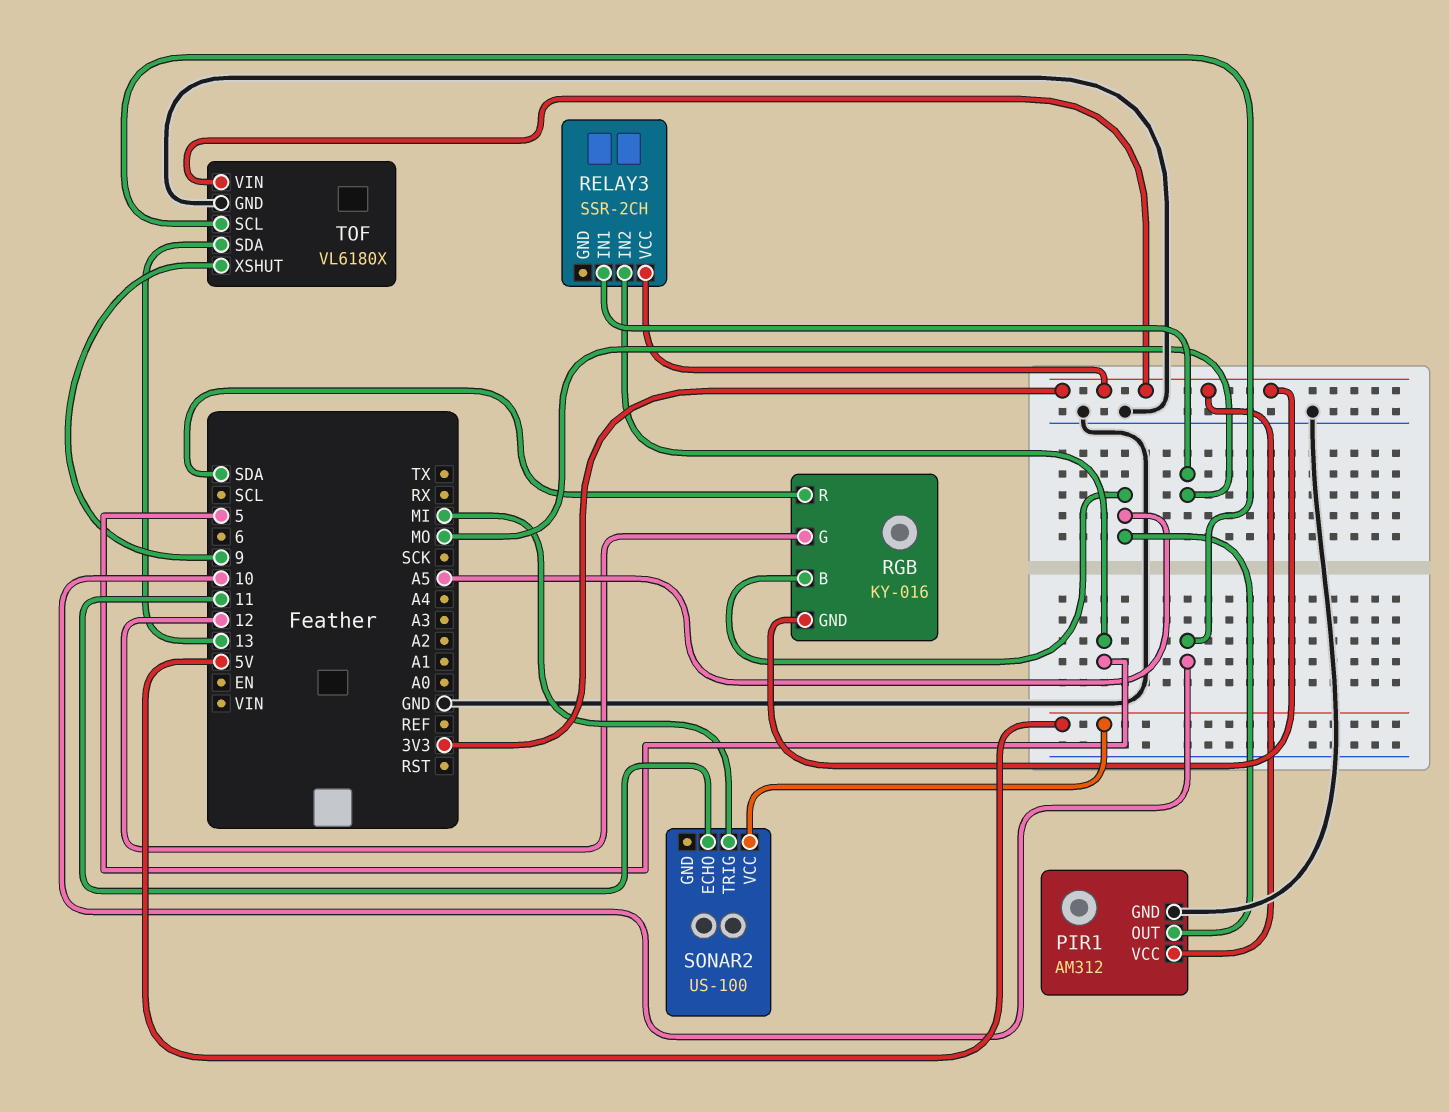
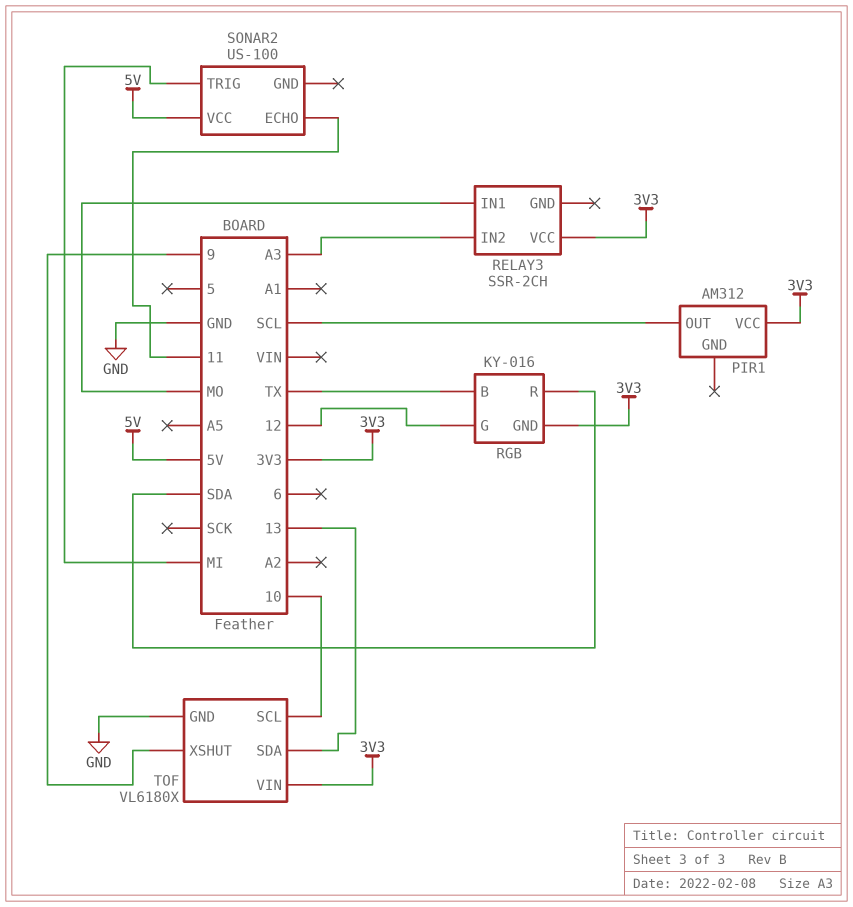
PIR1 pin GND: GND -> none
PIR1 pin OUT: A5 -> SCL
RELAY3 pin IN2: 5 -> A3
RGB pin B: A5 -> TX

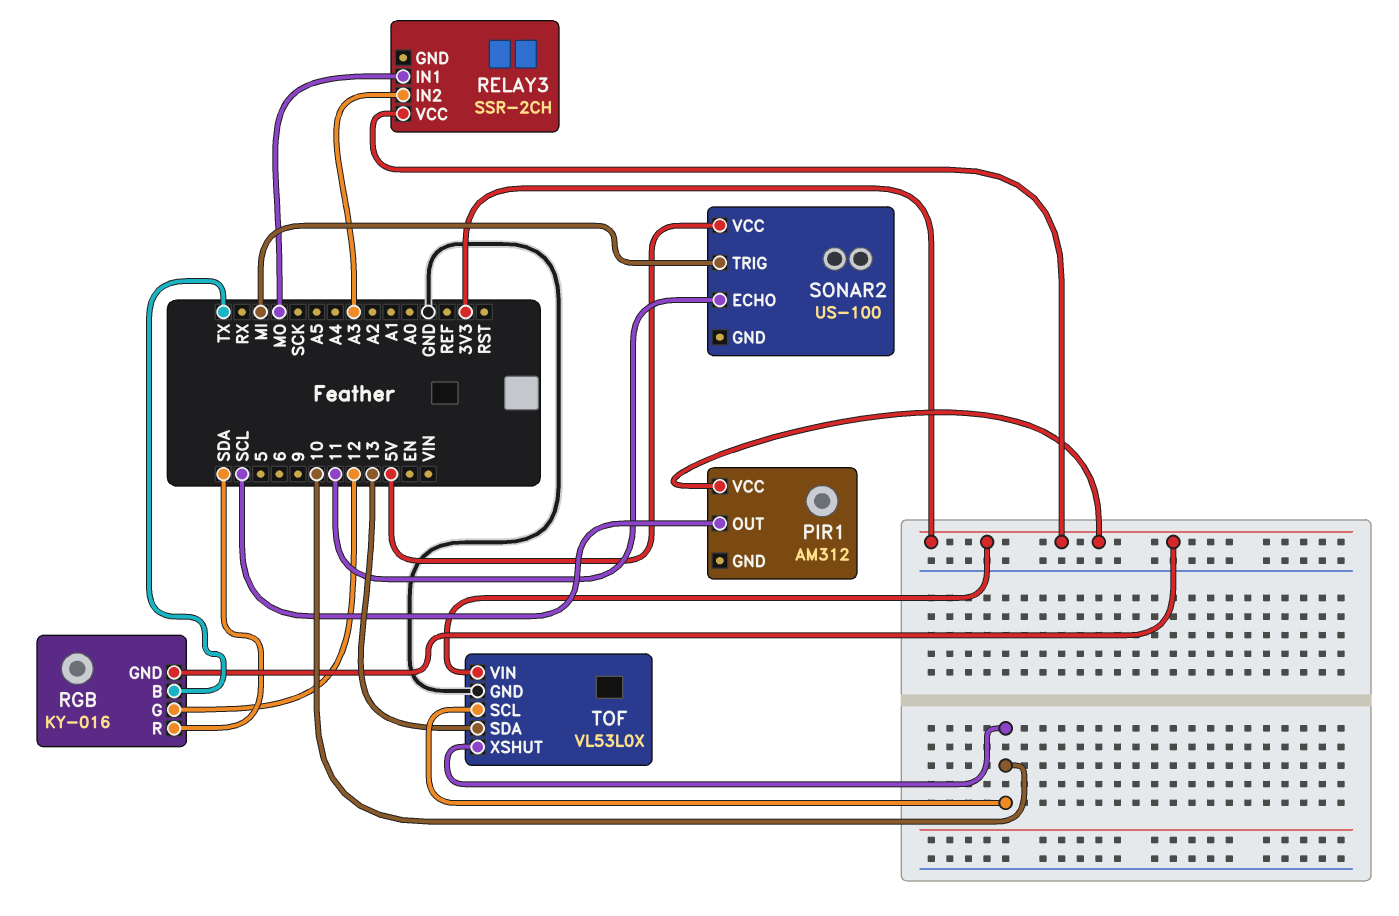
TOF: VL6180X -> VL53L0X
TOF pin XSHUT: 9 -> 10

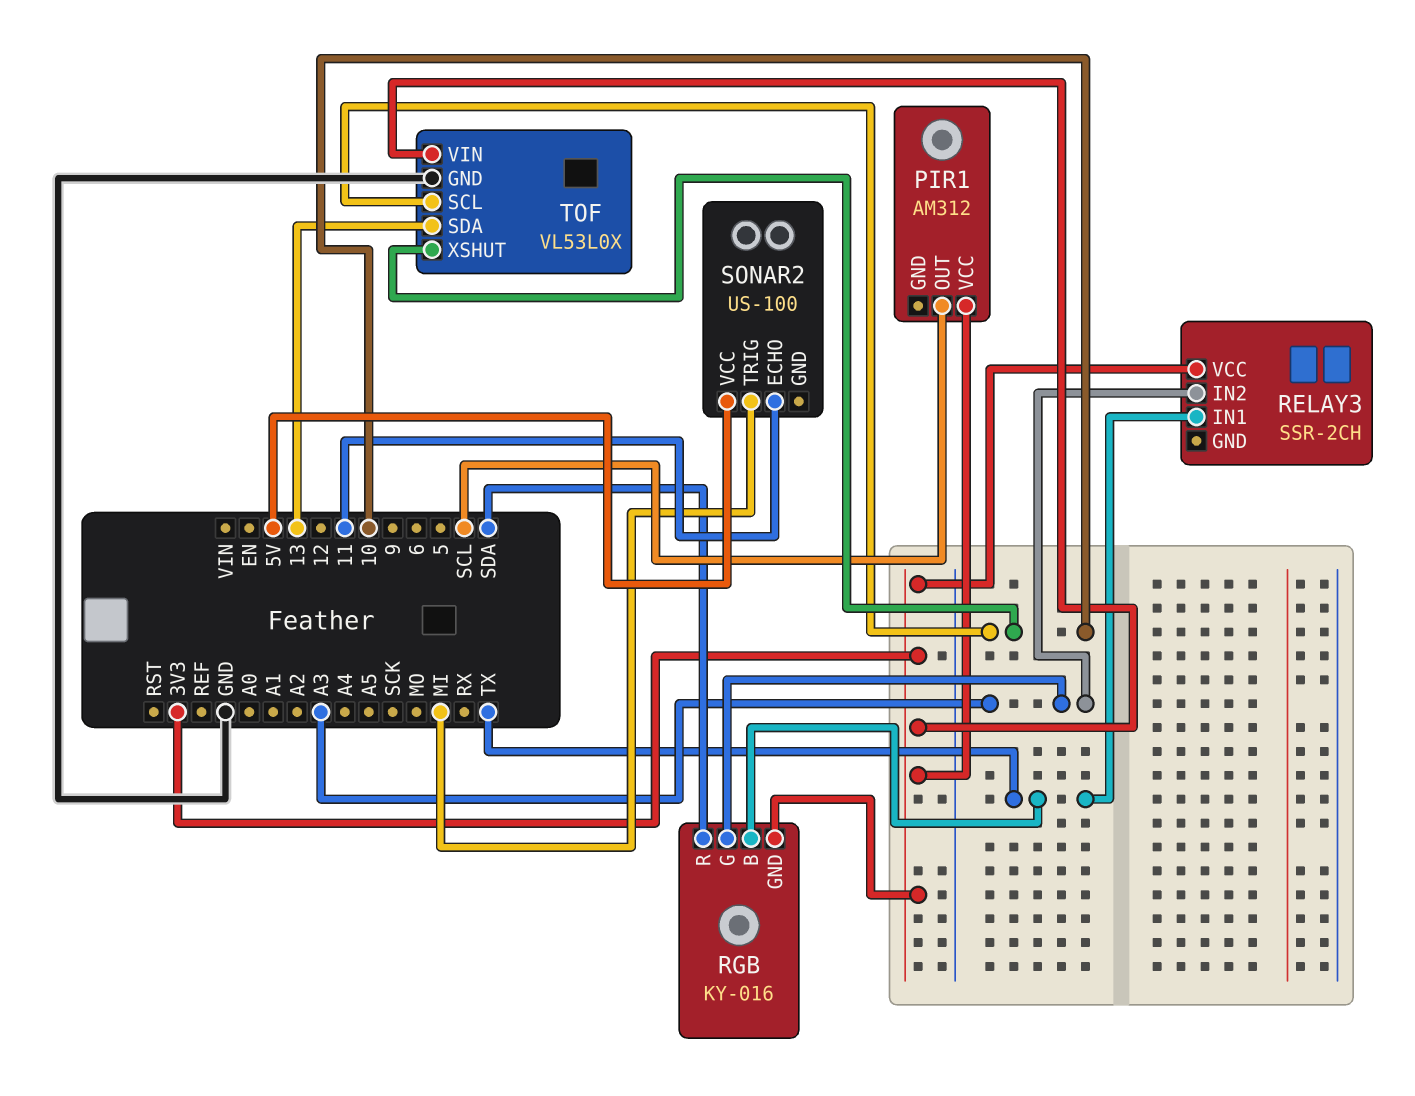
RELAY3 pin IN1: MO -> TX
RGB pin G: 12 -> A3

